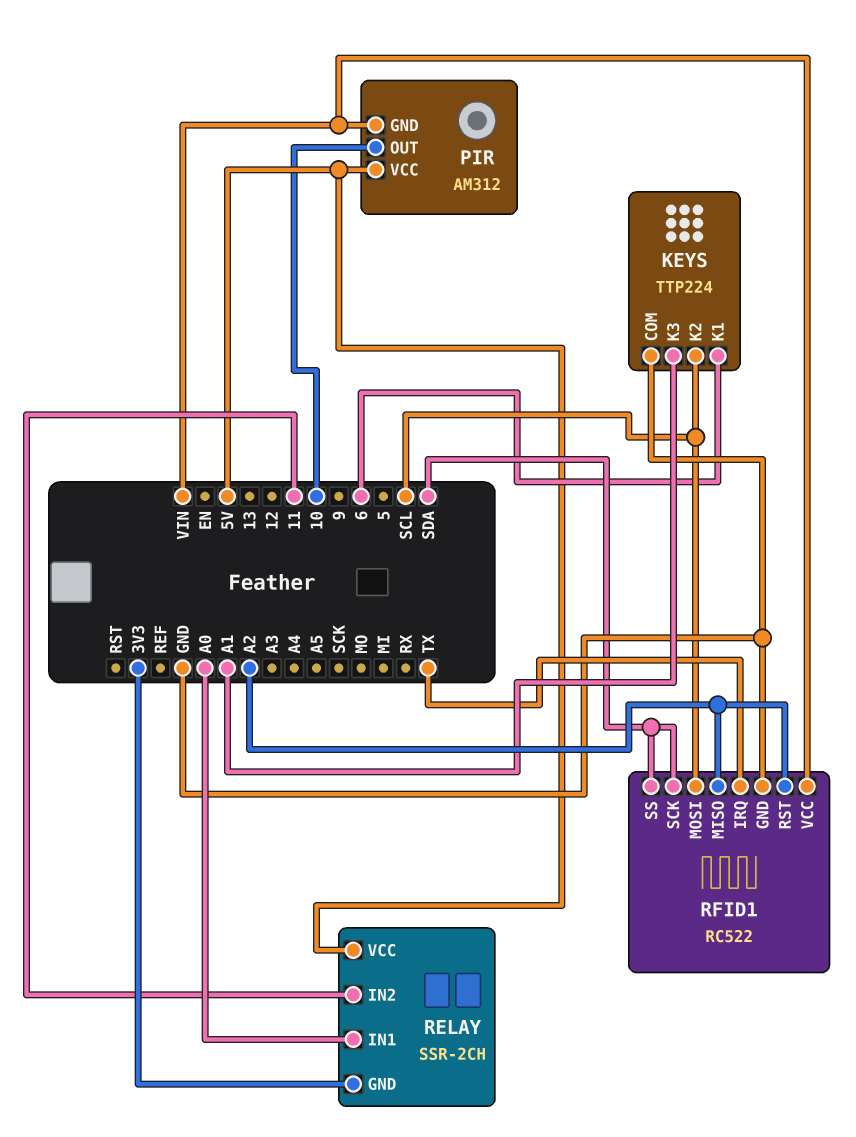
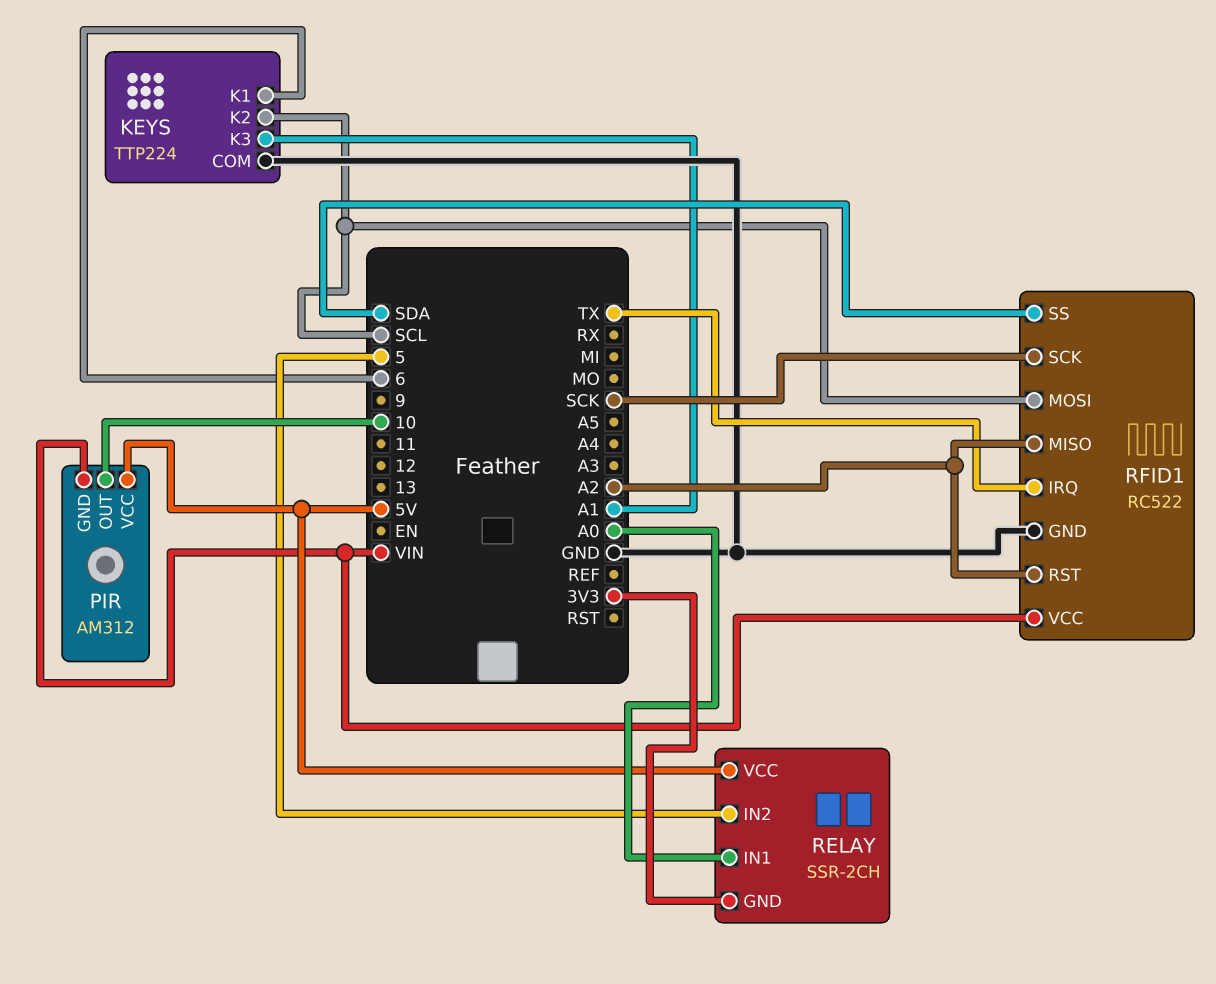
RELAY pin IN2: 11 -> 5
RFID1 pin SCK: SDA -> SCK

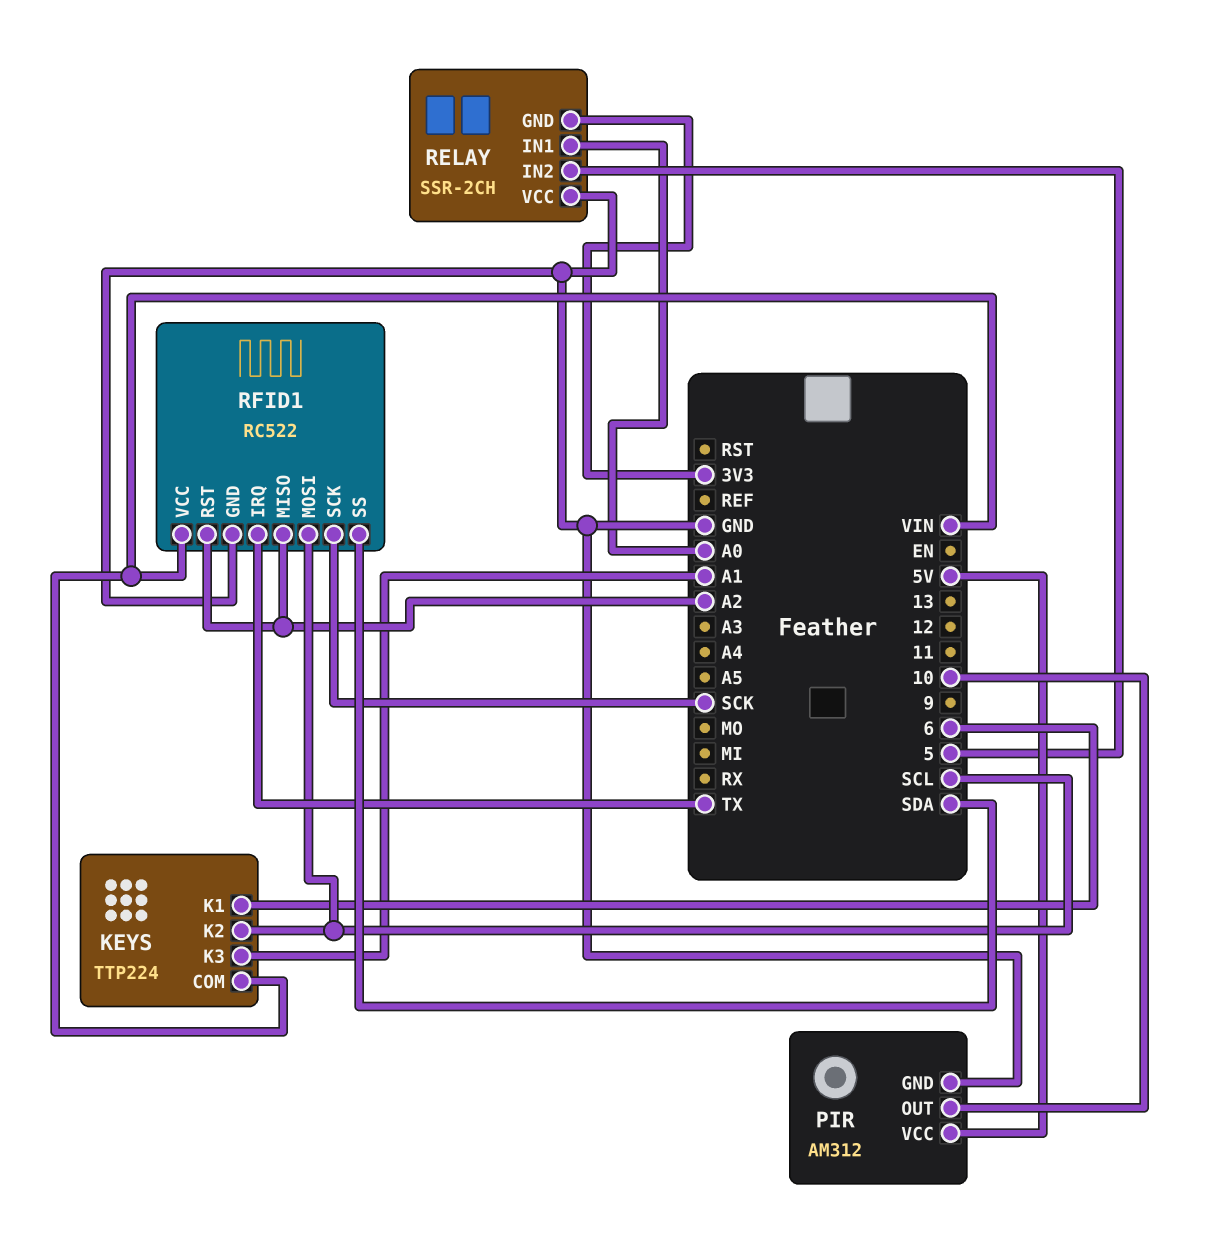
KEYS pin COM: GND -> VIN
PIR pin GND: VIN -> GND
RELAY pin VCC: 5V -> GND

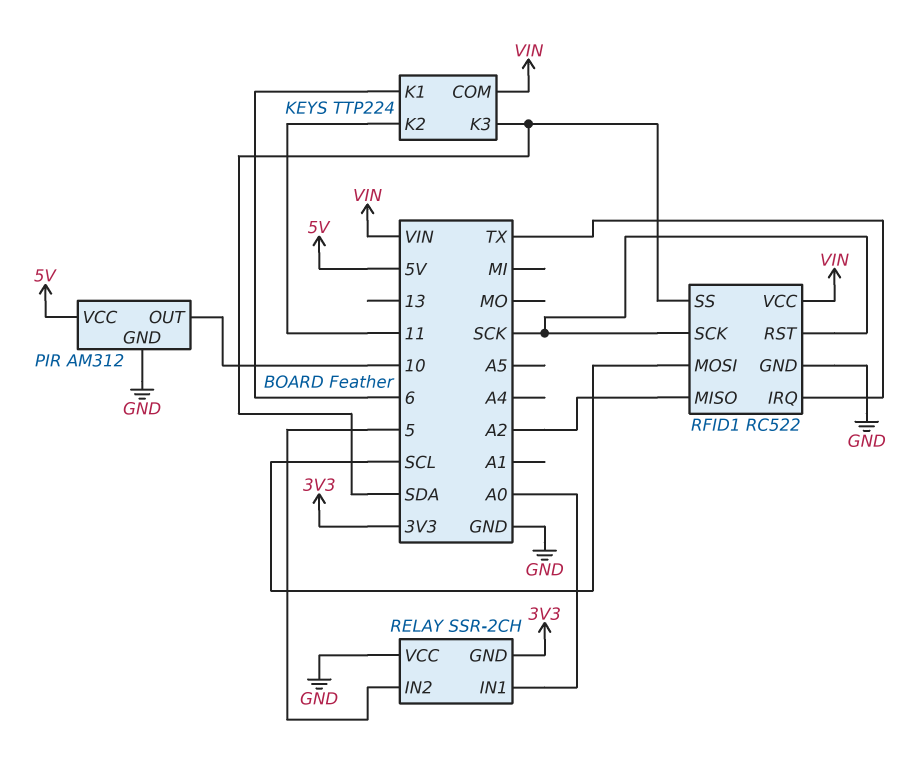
KEYS pin K2: SCL -> 11
KEYS pin K3: A1 -> SDA
RFID1 pin RST: A2 -> SCK

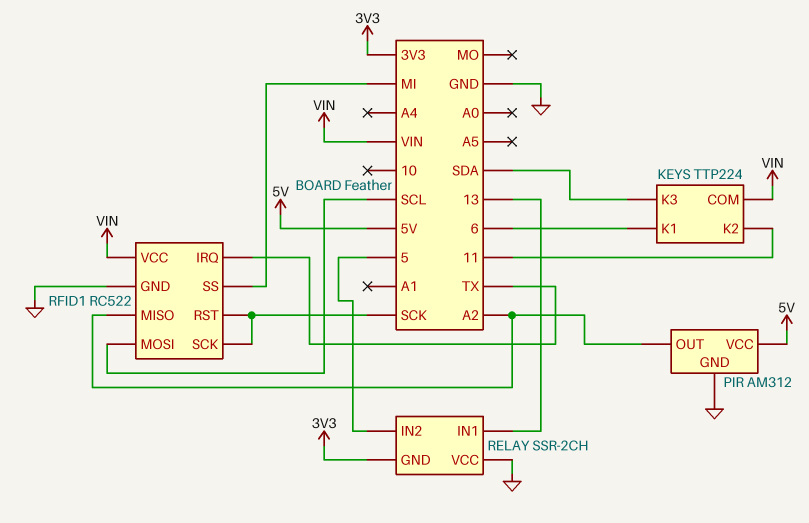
PIR pin OUT: 10 -> A2
RELAY pin IN1: A0 -> 13
RFID1 pin SS: SDA -> MI

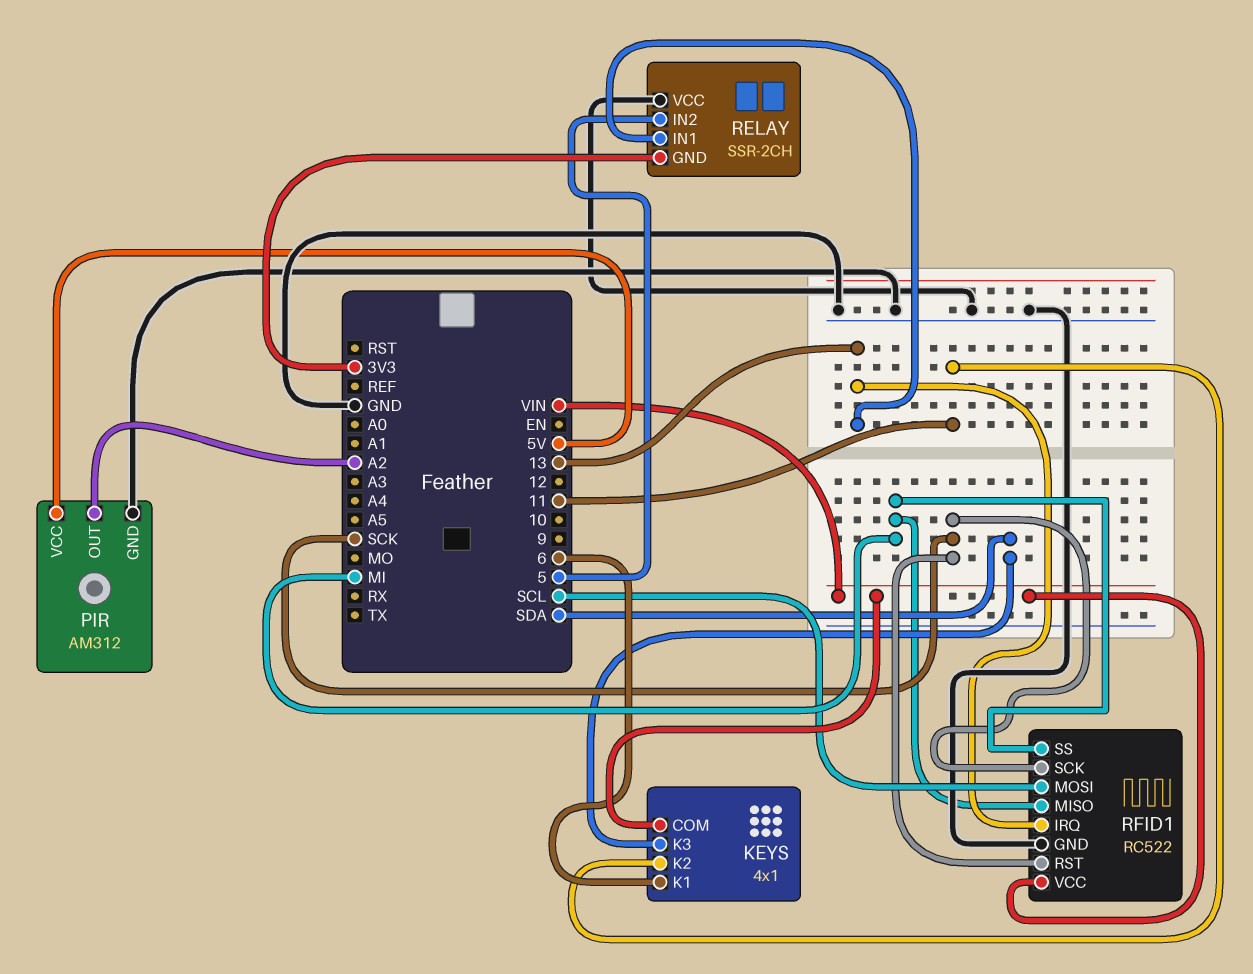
KEYS: TTP224 -> 4x1
RFID1 pin IRQ: TX -> 13
RFID1 pin MISO: A2 -> MI

